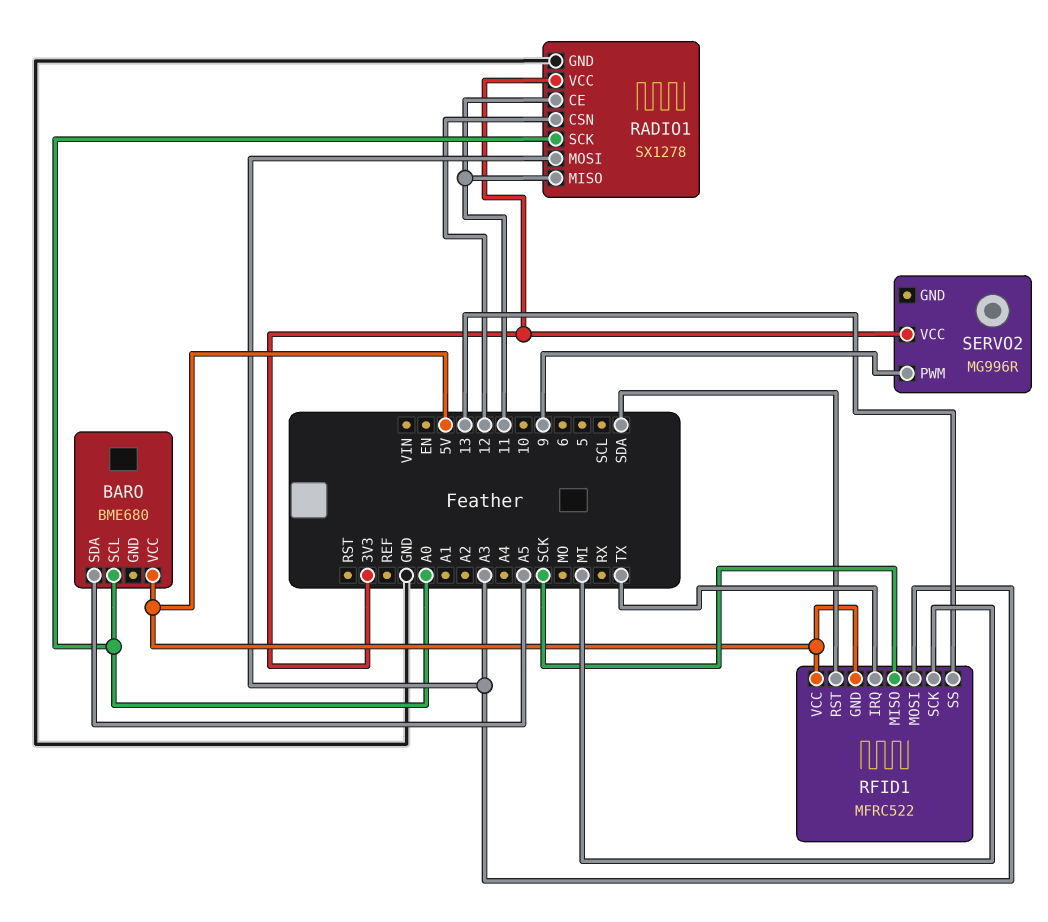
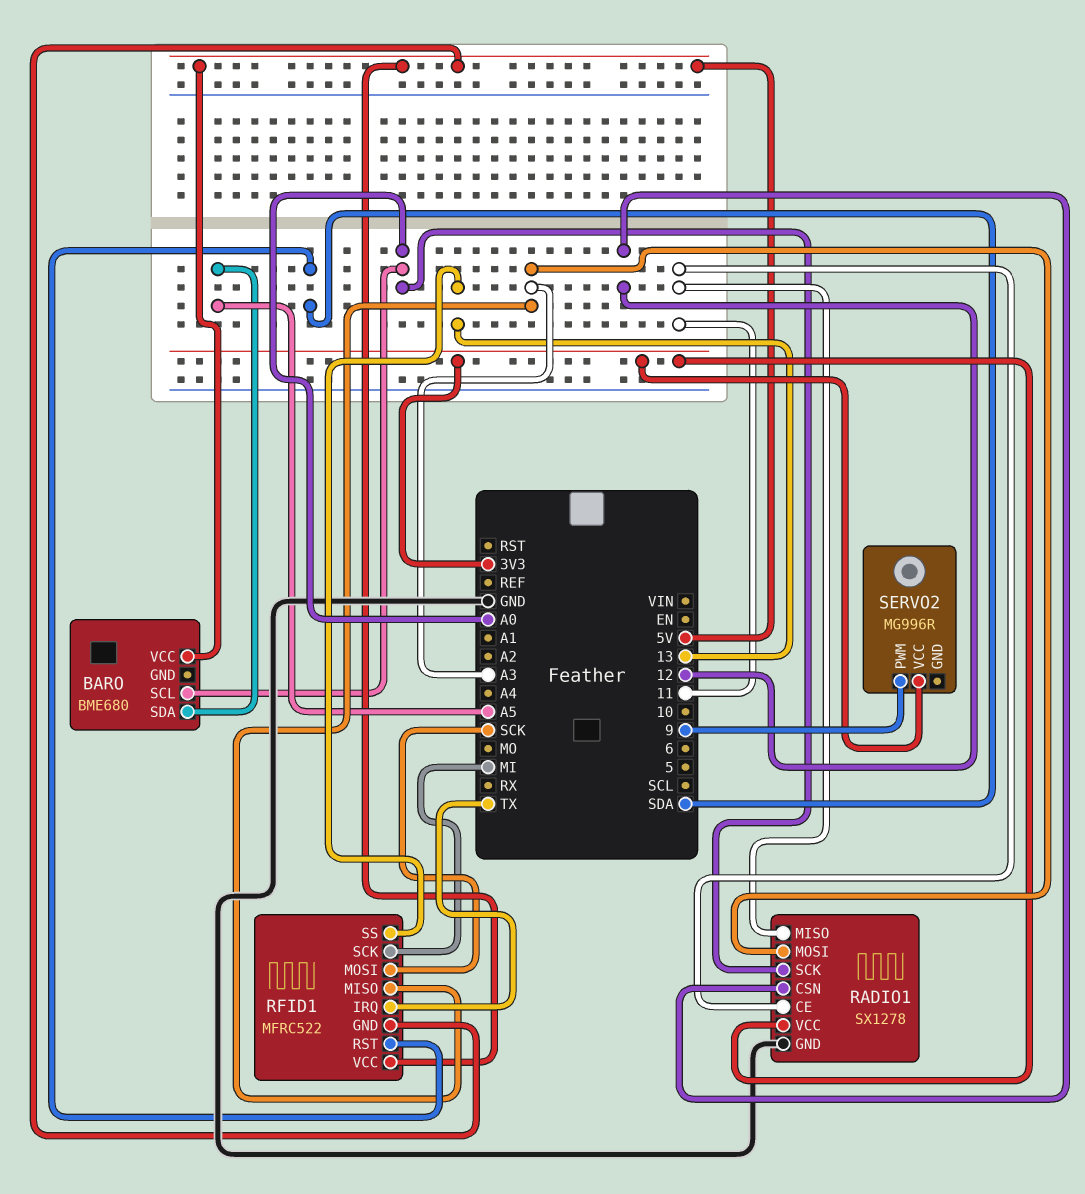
RFID1 pin MISO: SCK -> A3
RFID1 pin MOSI: A3 -> SCK

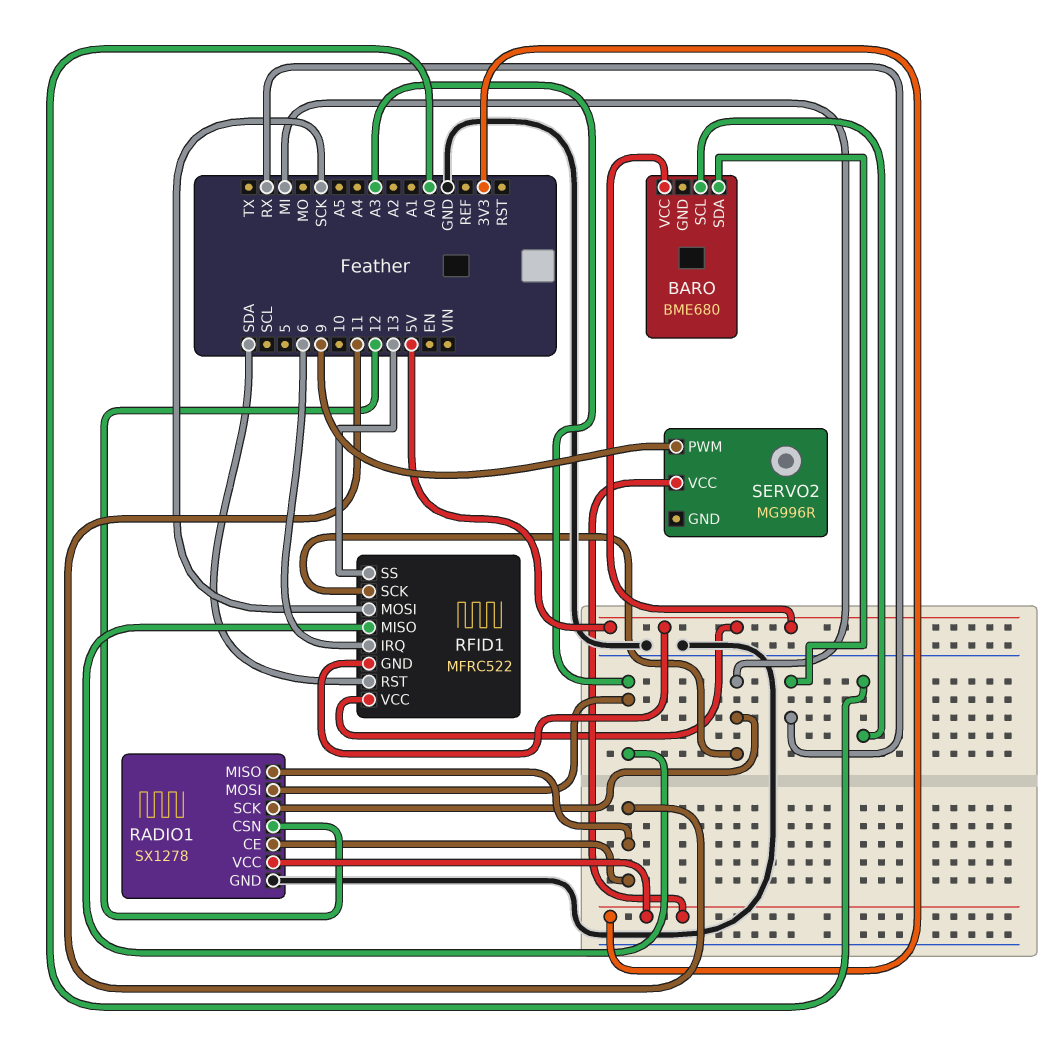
BARO pin SDA: A5 -> RX
RADIO1 pin SCK: A0 -> MI
RFID1 pin IRQ: TX -> 6

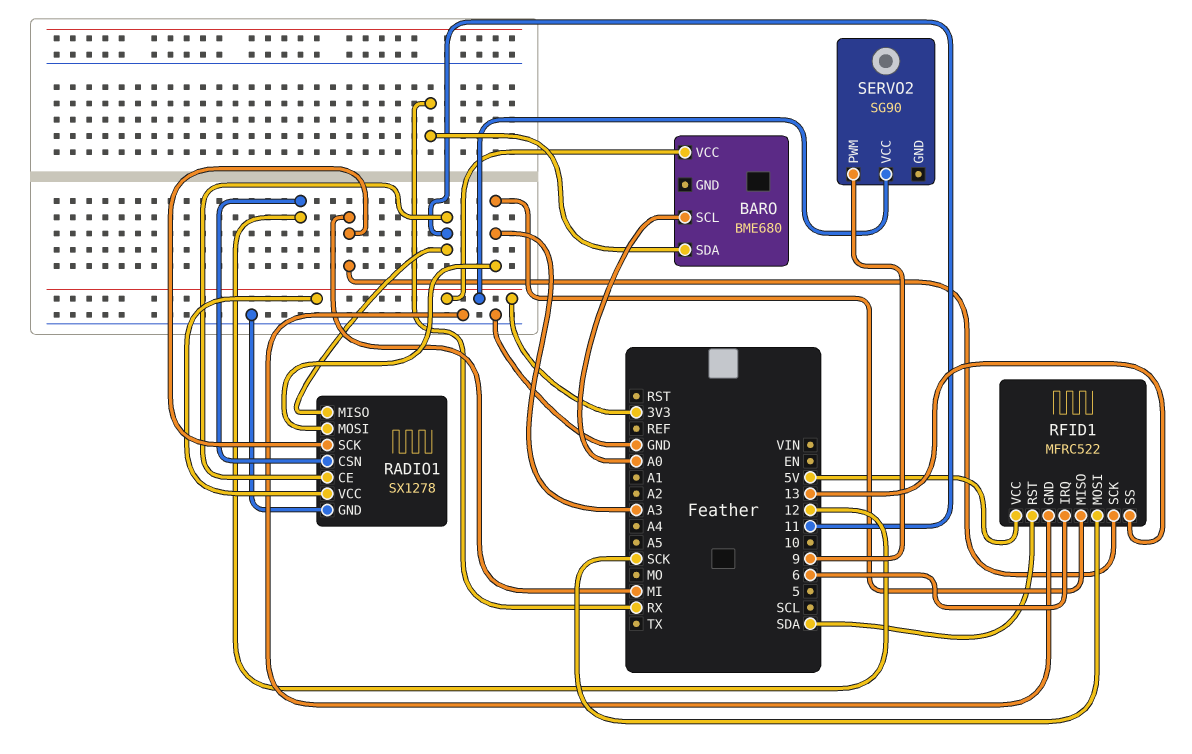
BARO pin VCC: 5V -> 3V3
RFID1 pin GND: 5V -> GND
SERVO2: MG996R -> SG90

